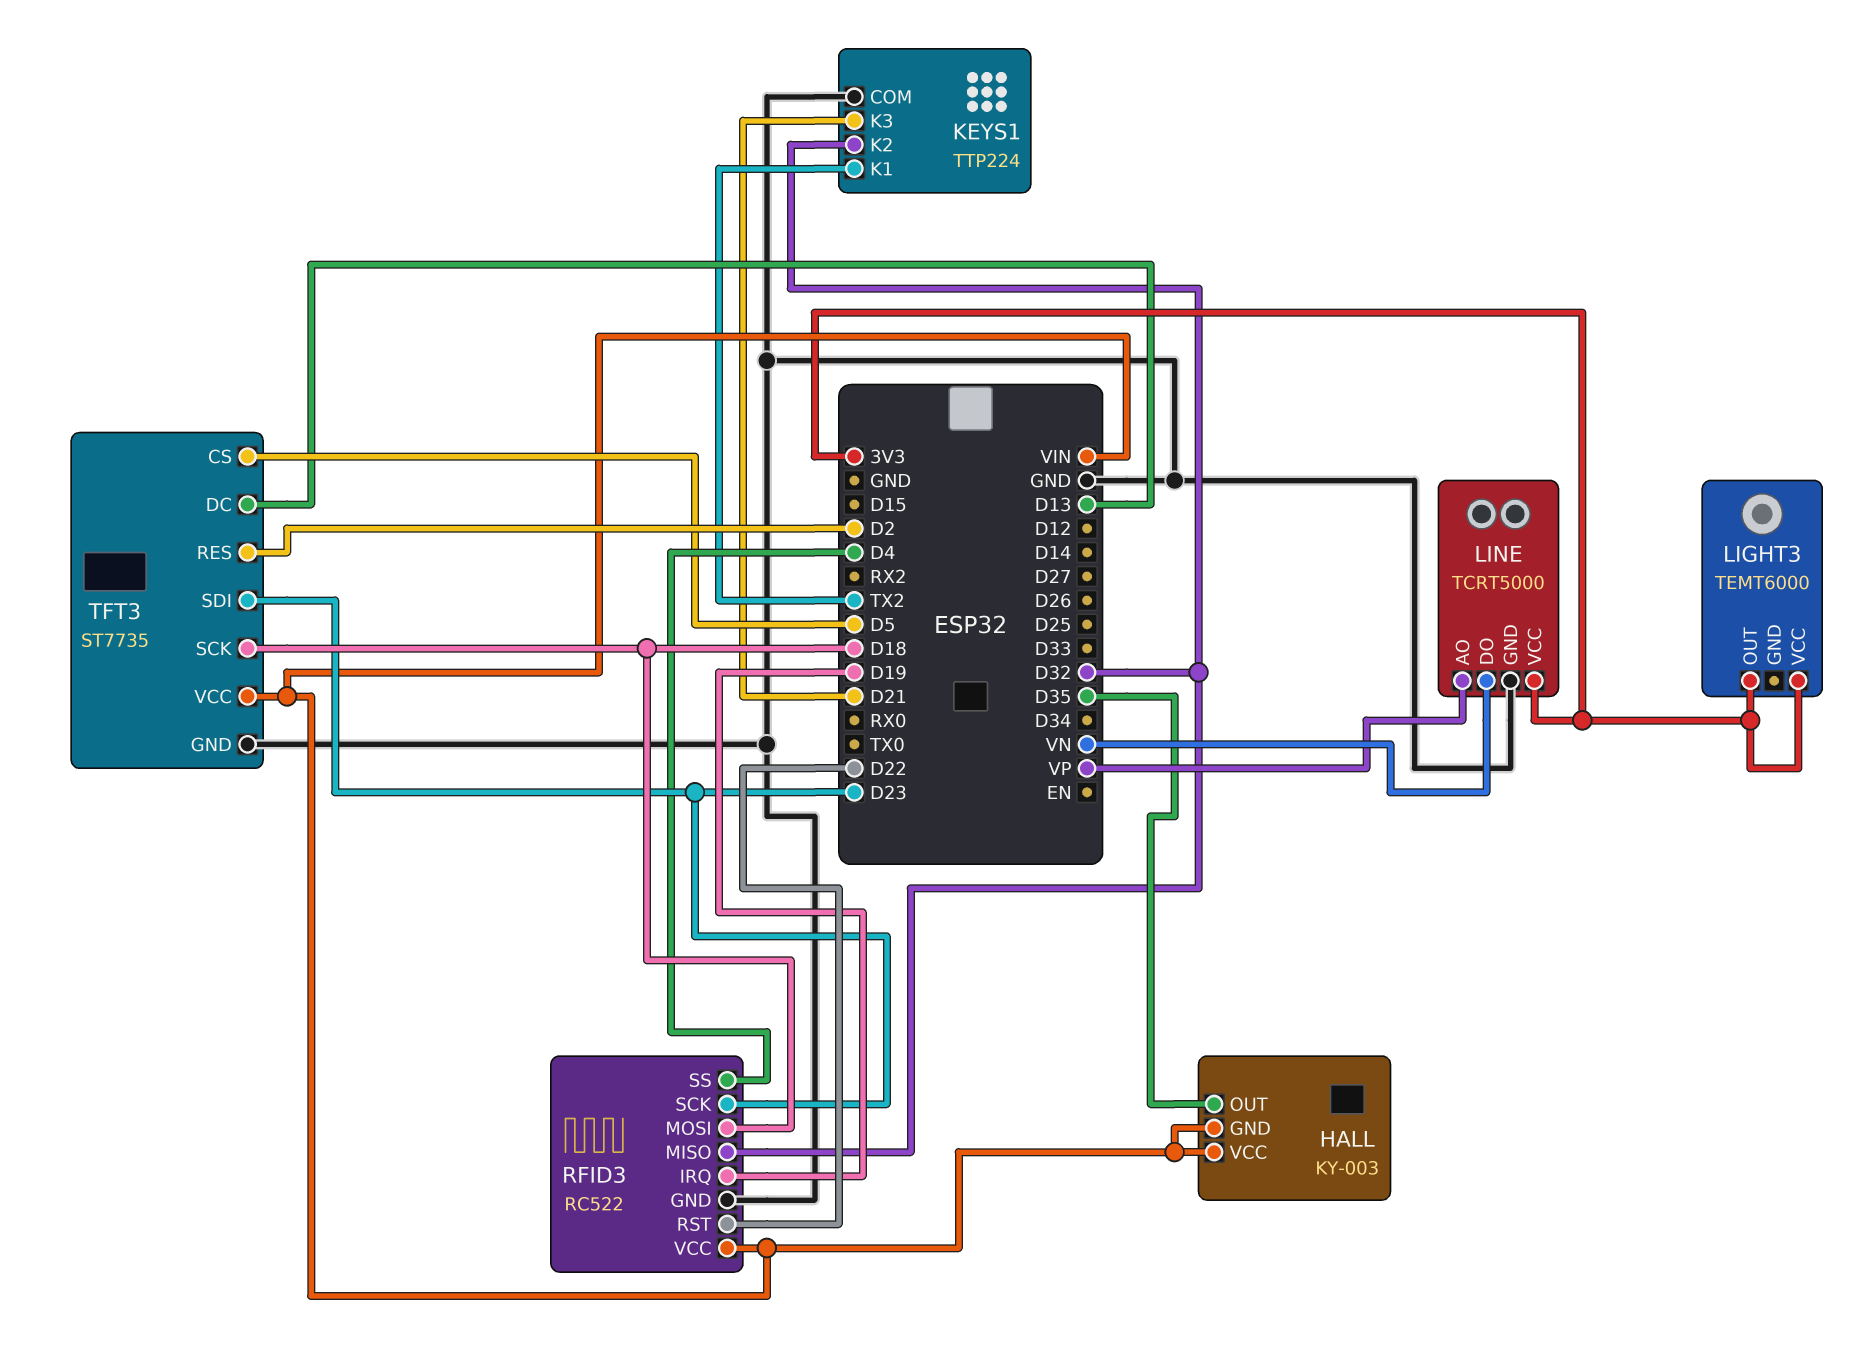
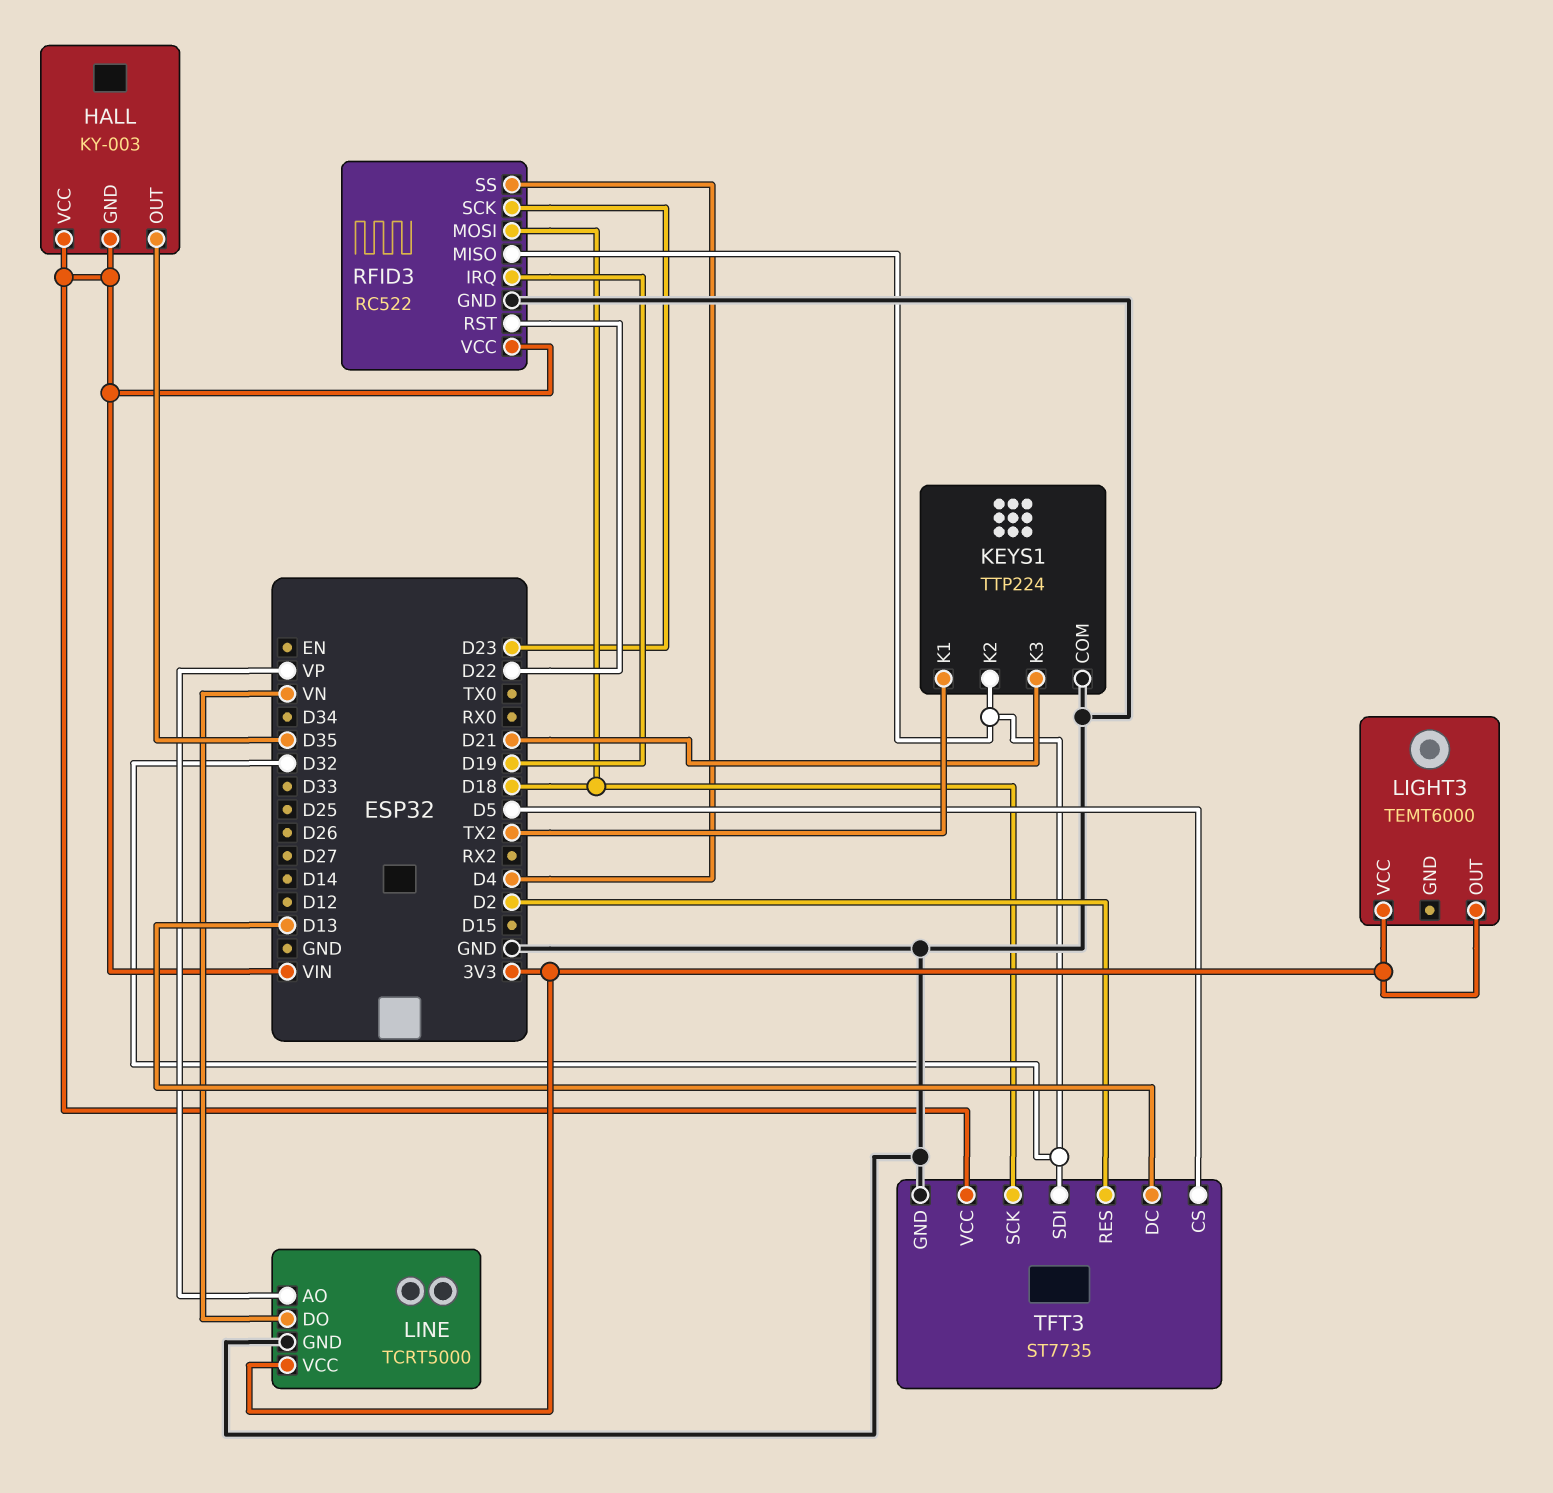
TFT3 pin SDI: D23 -> D32

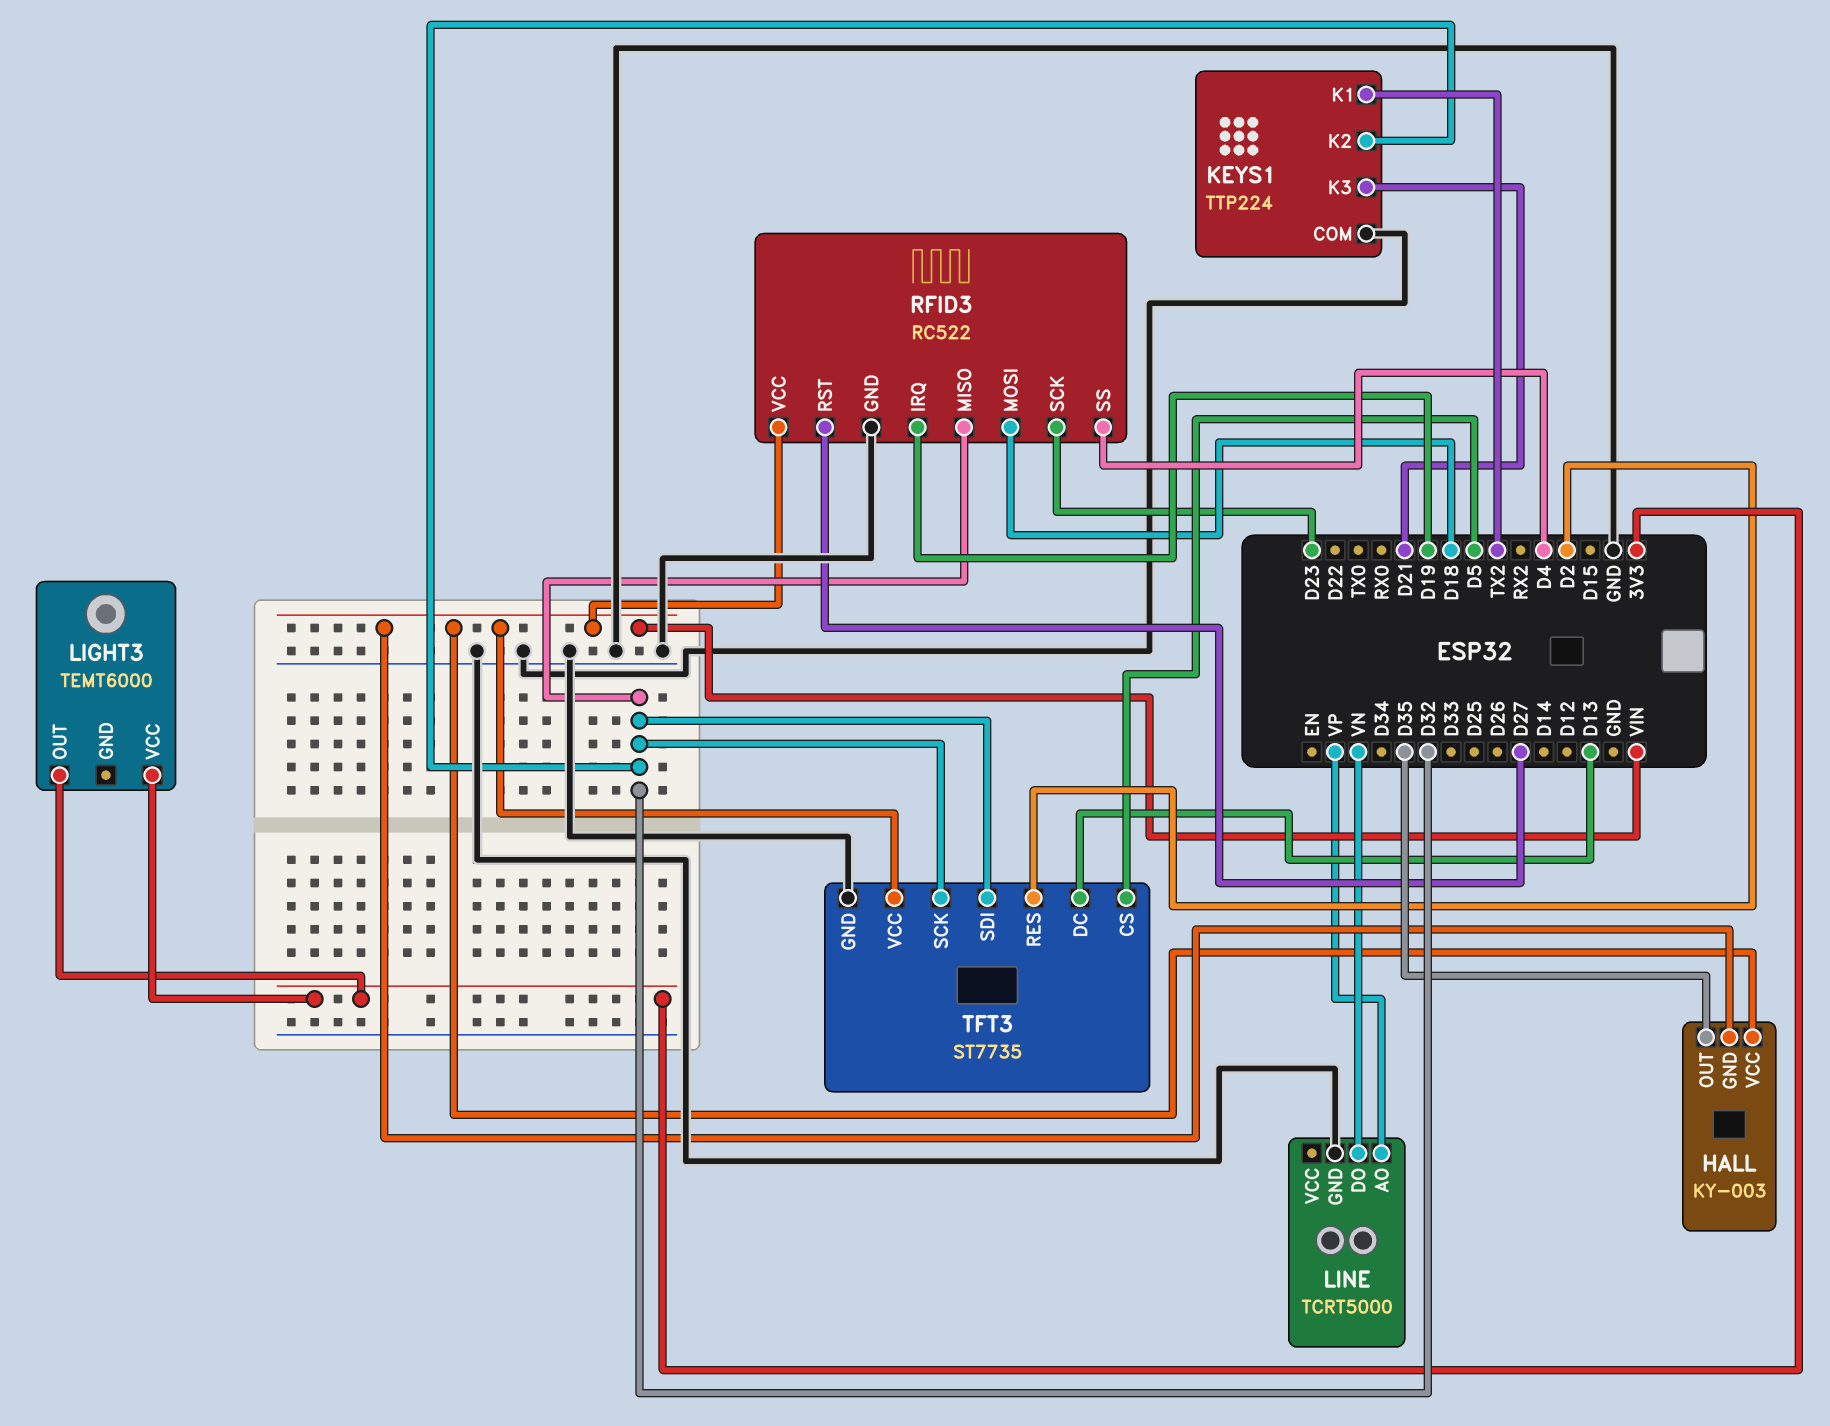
LINE pin VCC: 3V3 -> none
RFID3 pin RST: D22 -> D27
TFT3 pin SCK: D18 -> D32

